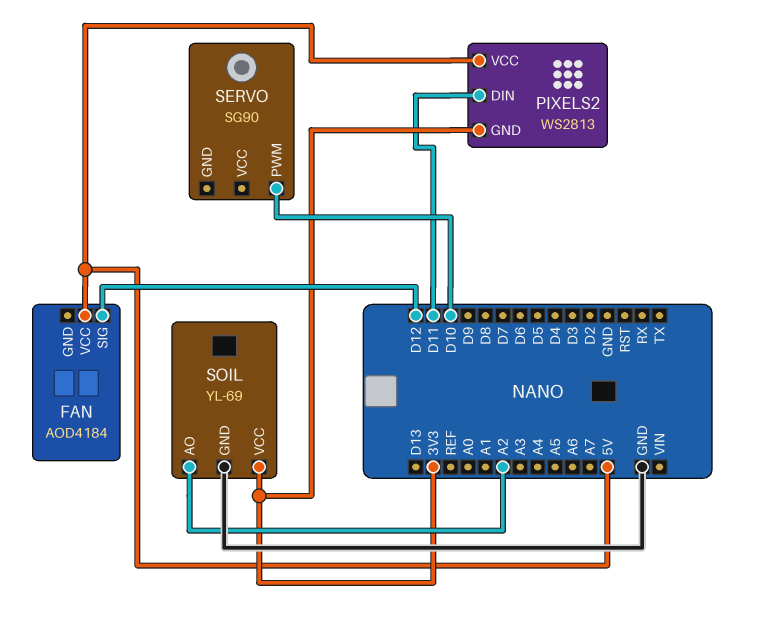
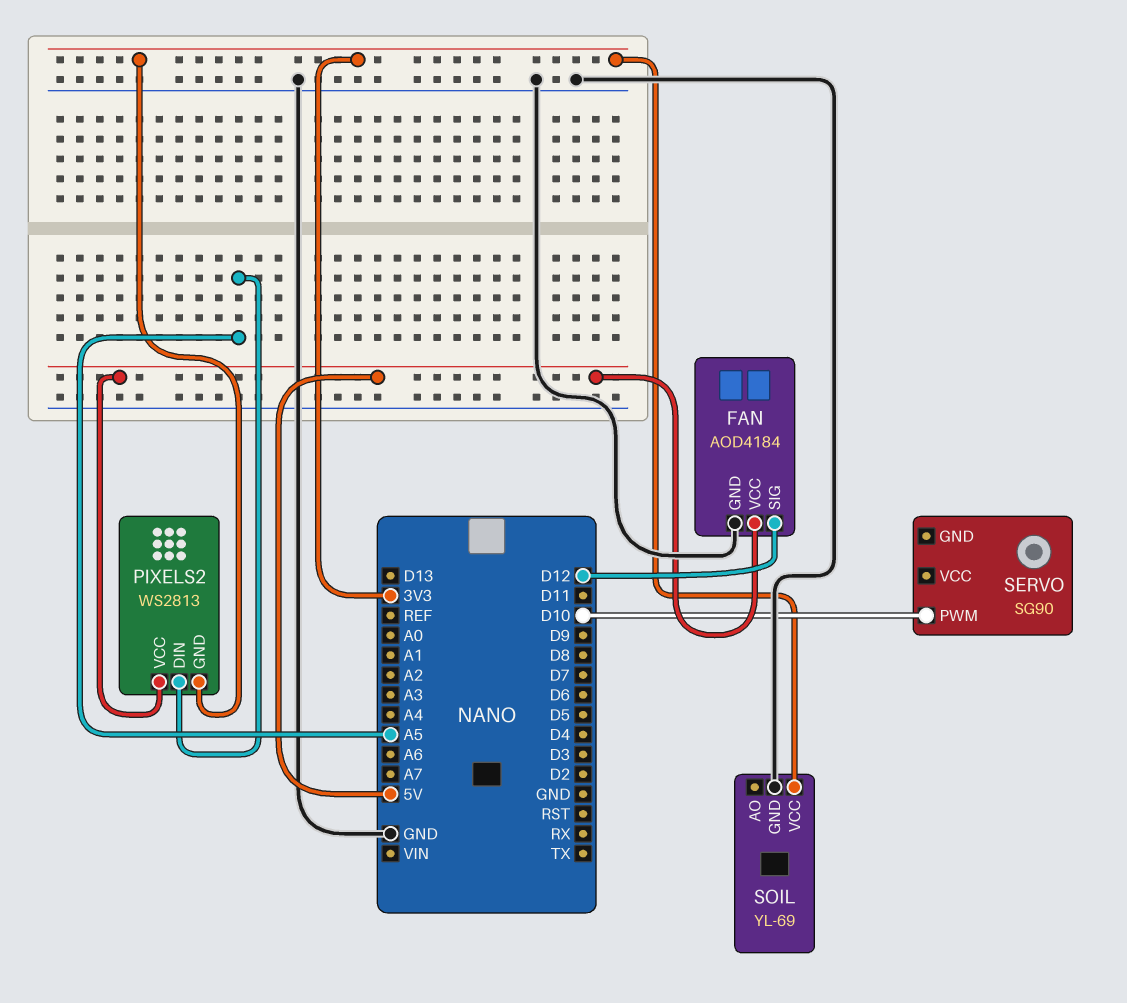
FAN pin GND: none -> GND
PIXELS2 pin DIN: D11 -> A5
SOIL pin AO: A2 -> none

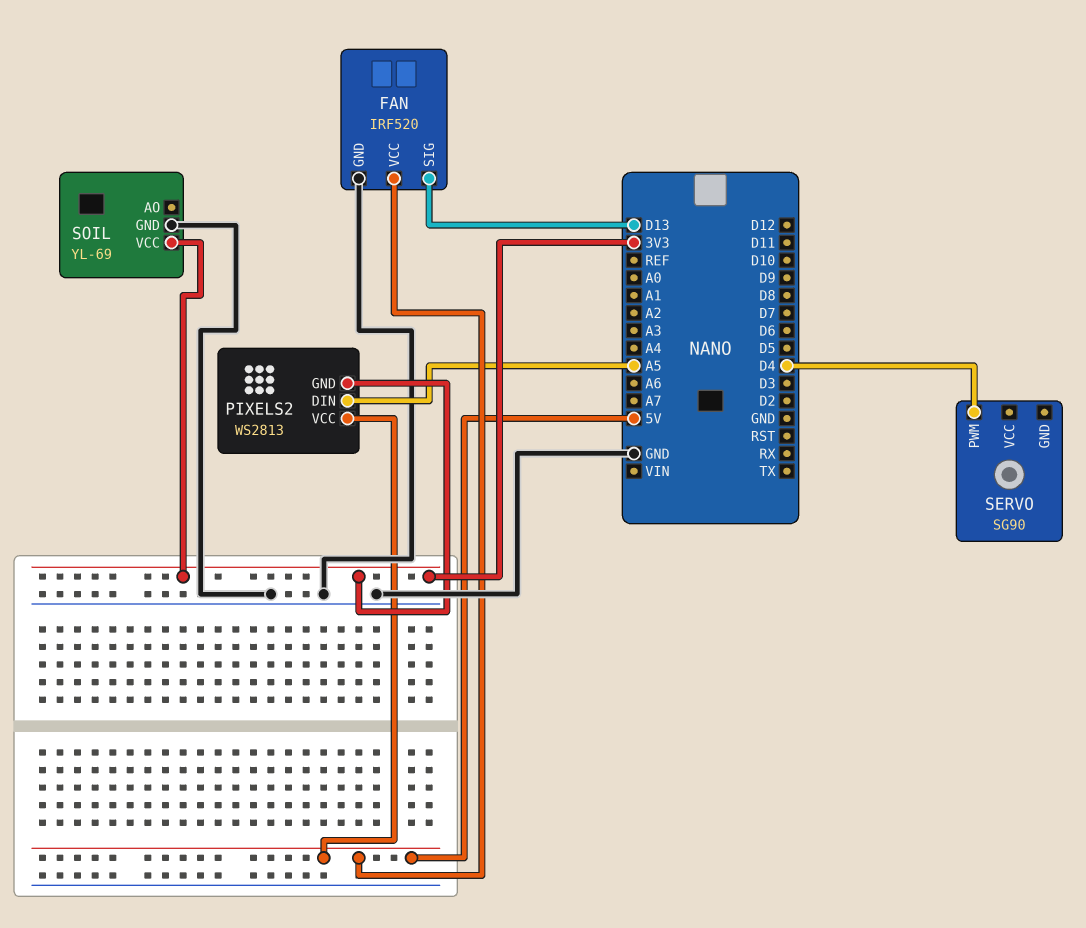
FAN: AOD4184 -> IRF520
FAN pin SIG: D12 -> D13
SERVO pin PWM: D10 -> D4

